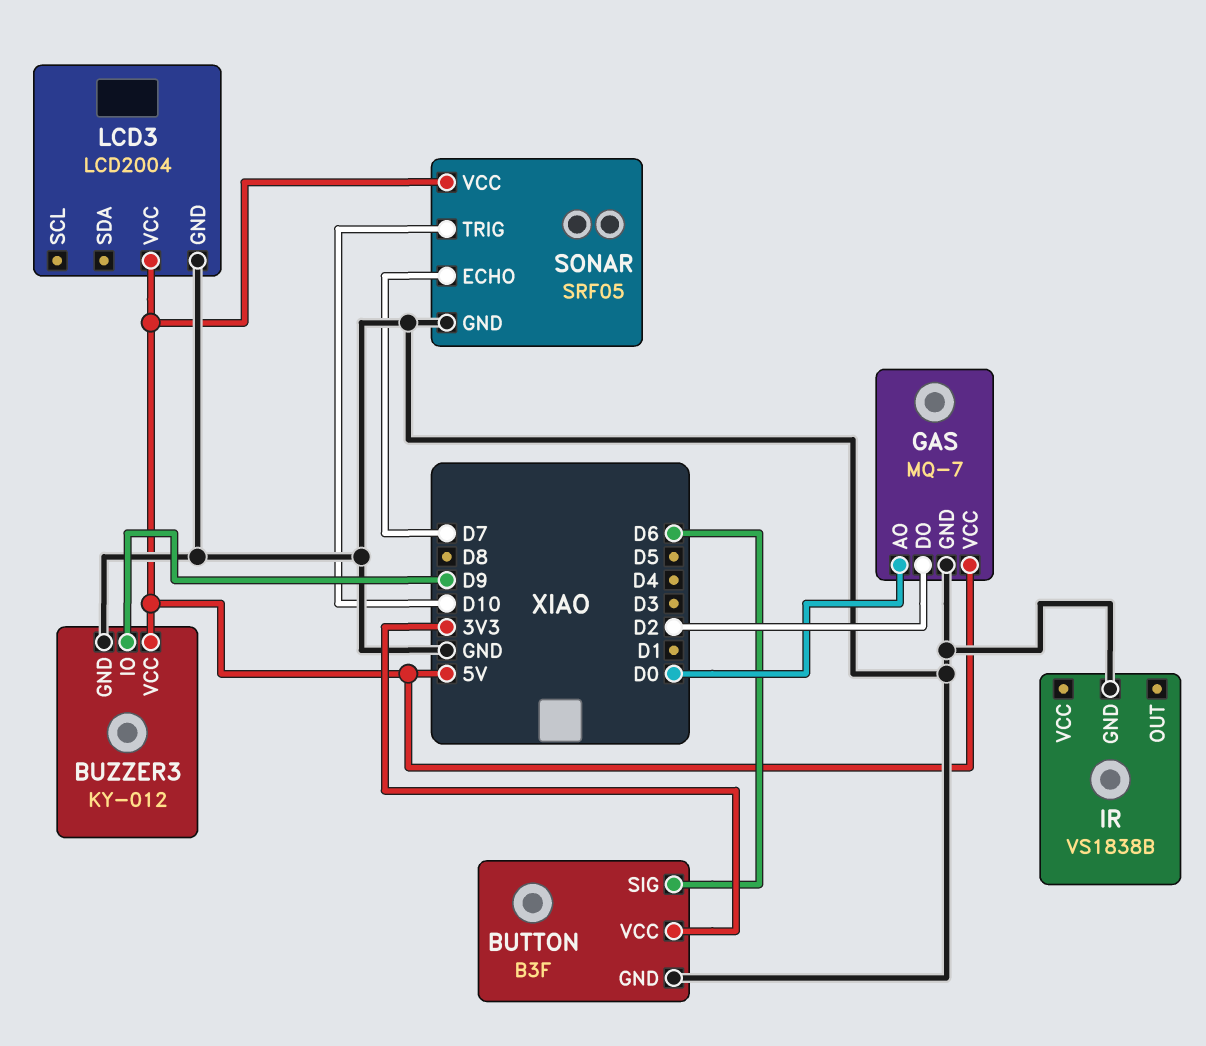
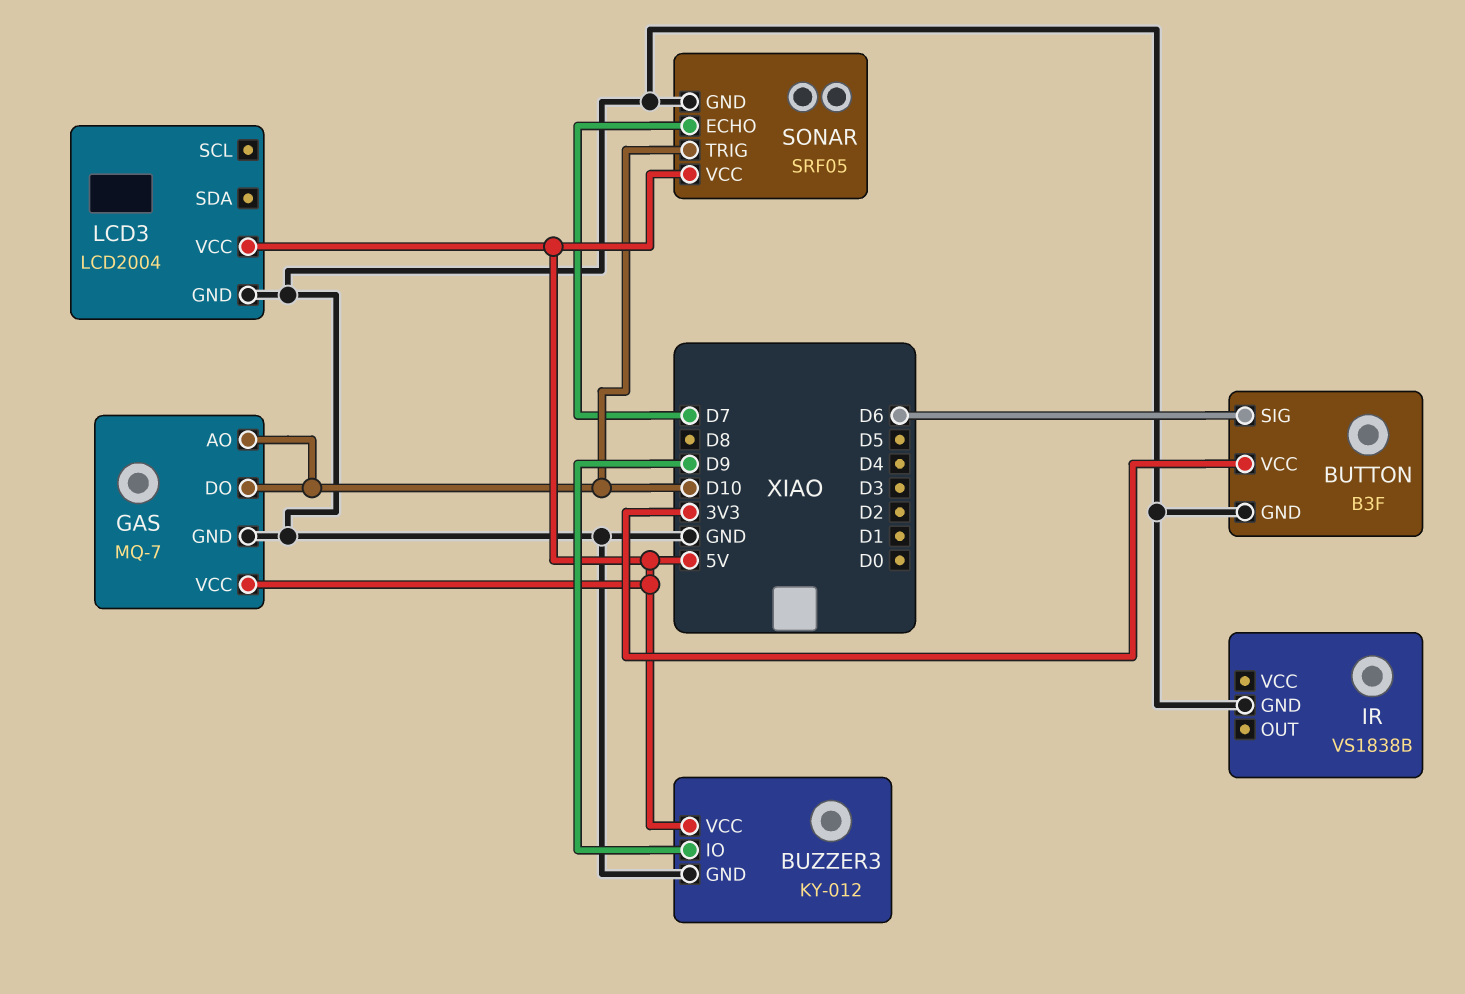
GAS pin AO: D0 -> D10
GAS pin DO: D2 -> D10

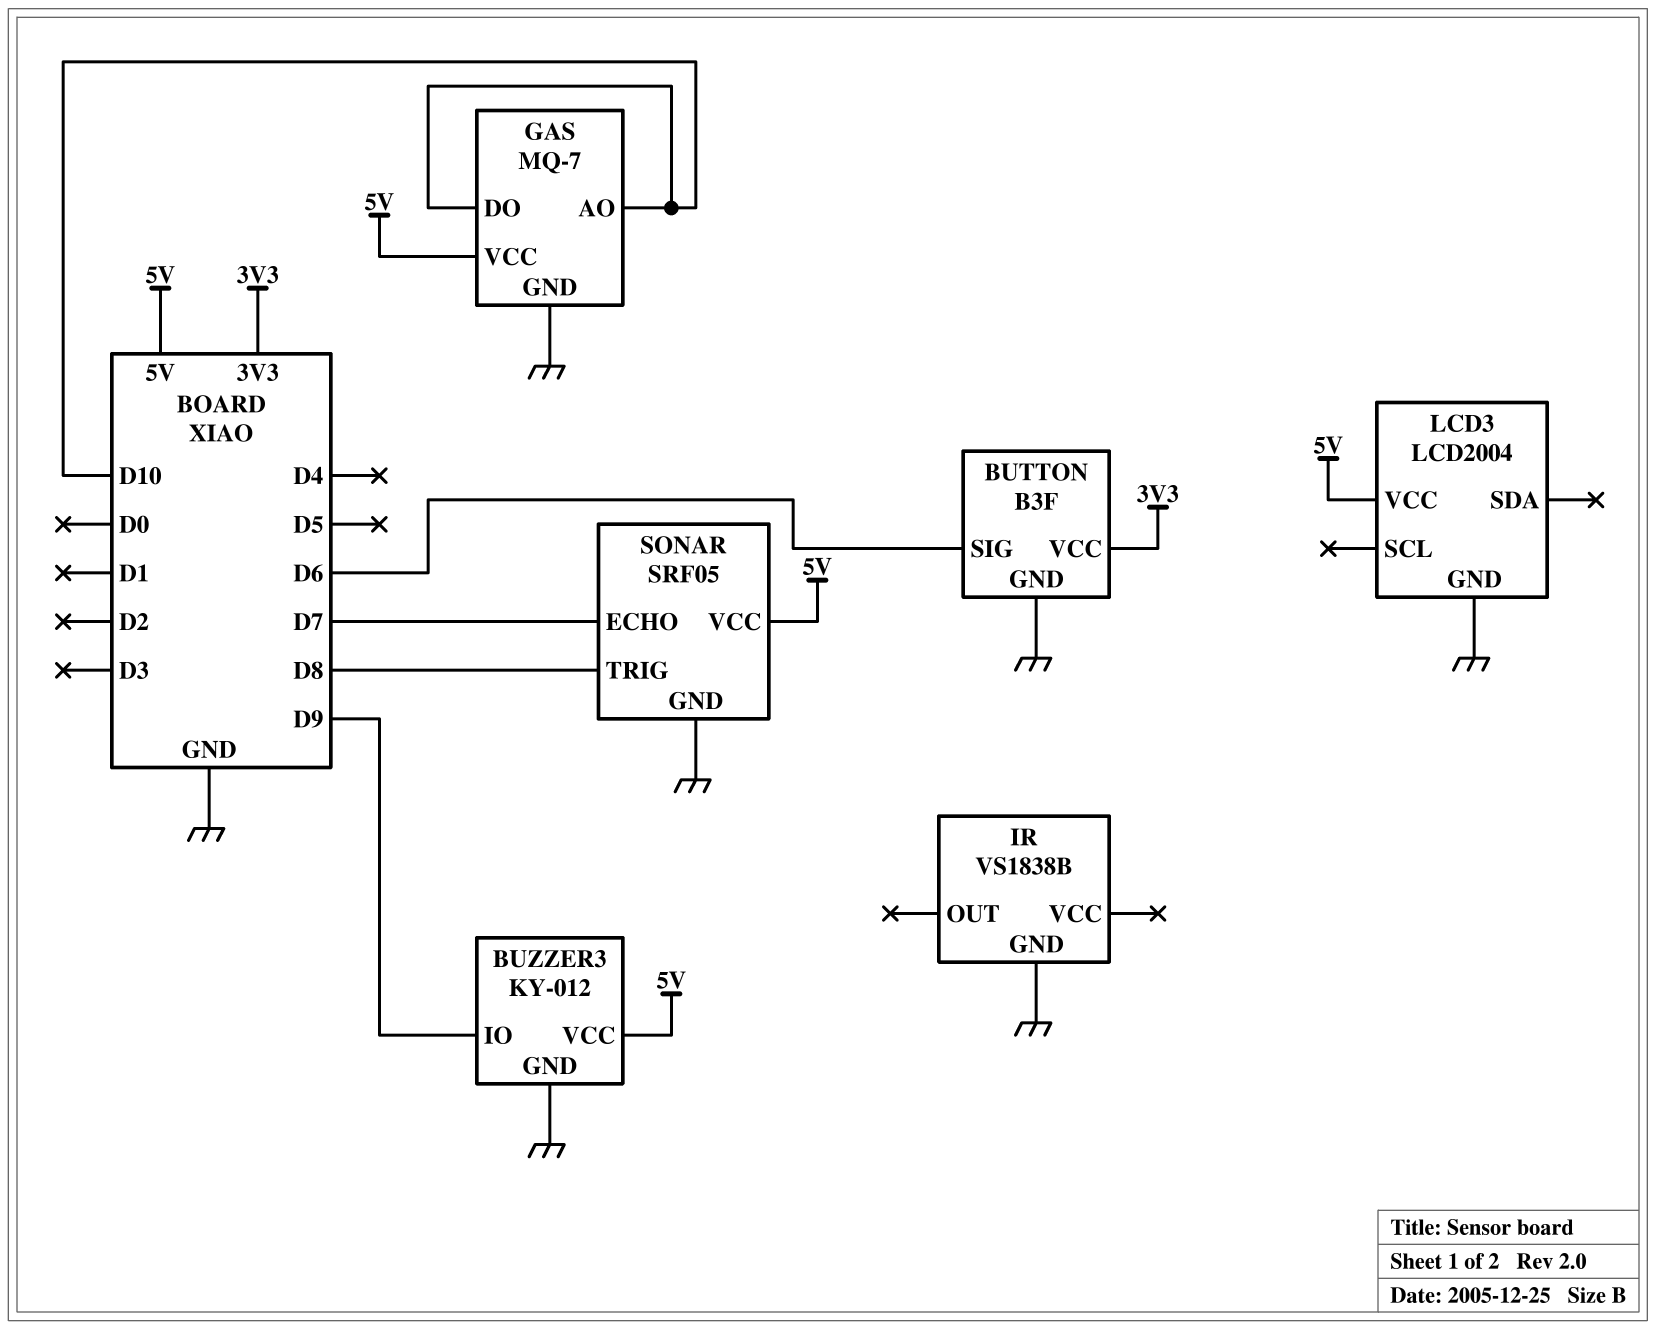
SONAR pin TRIG: D10 -> D8

